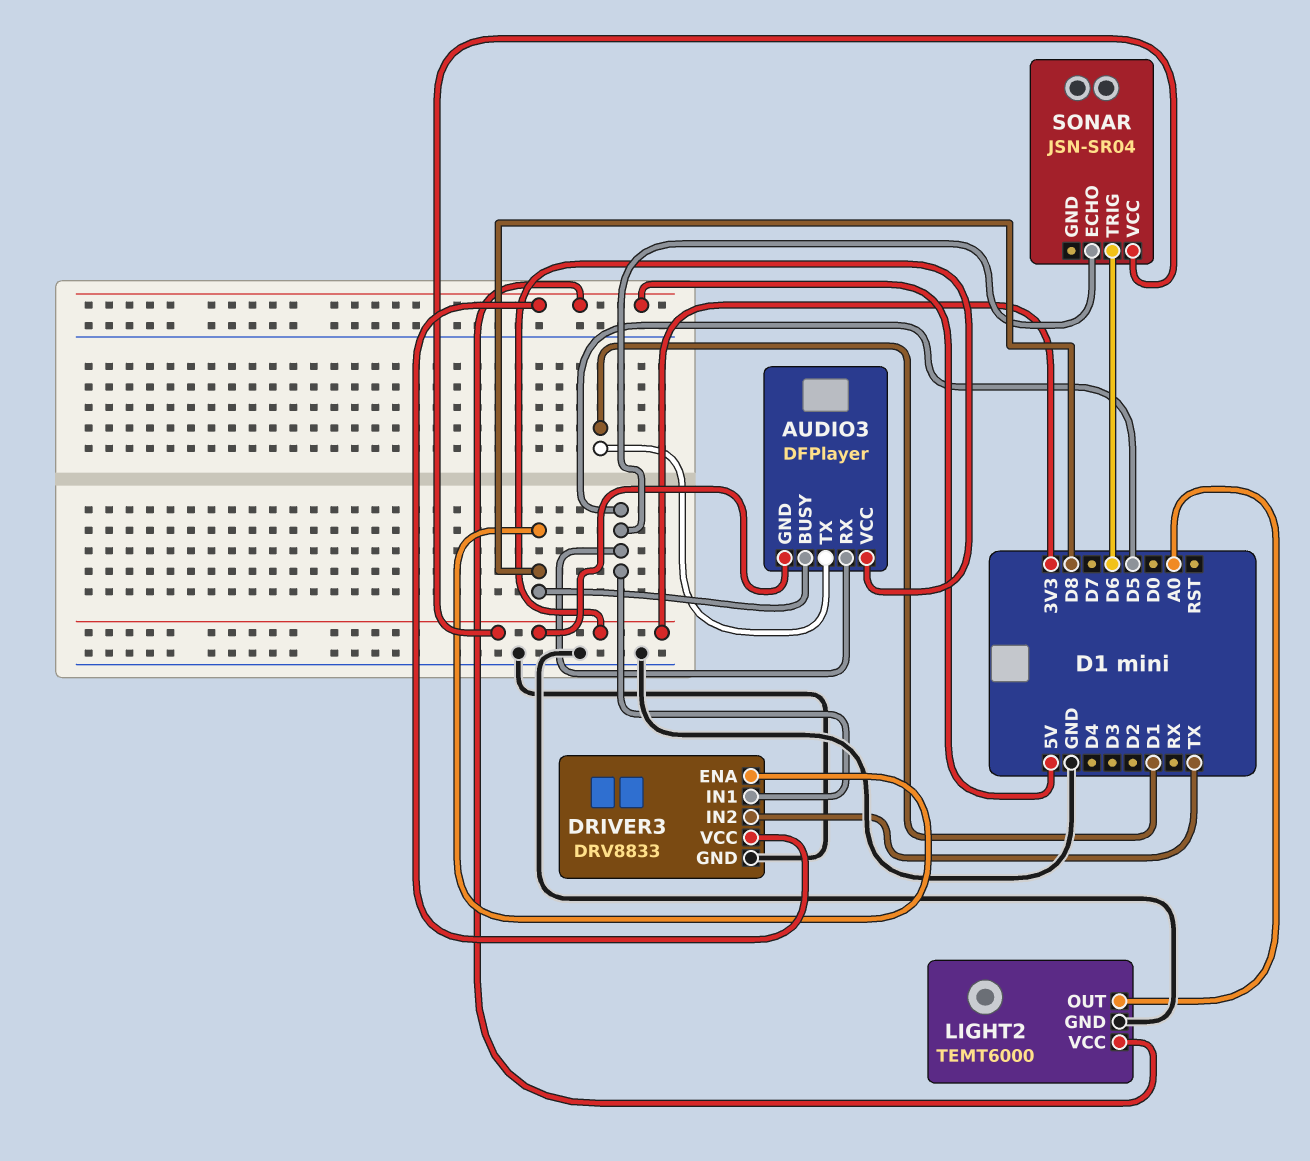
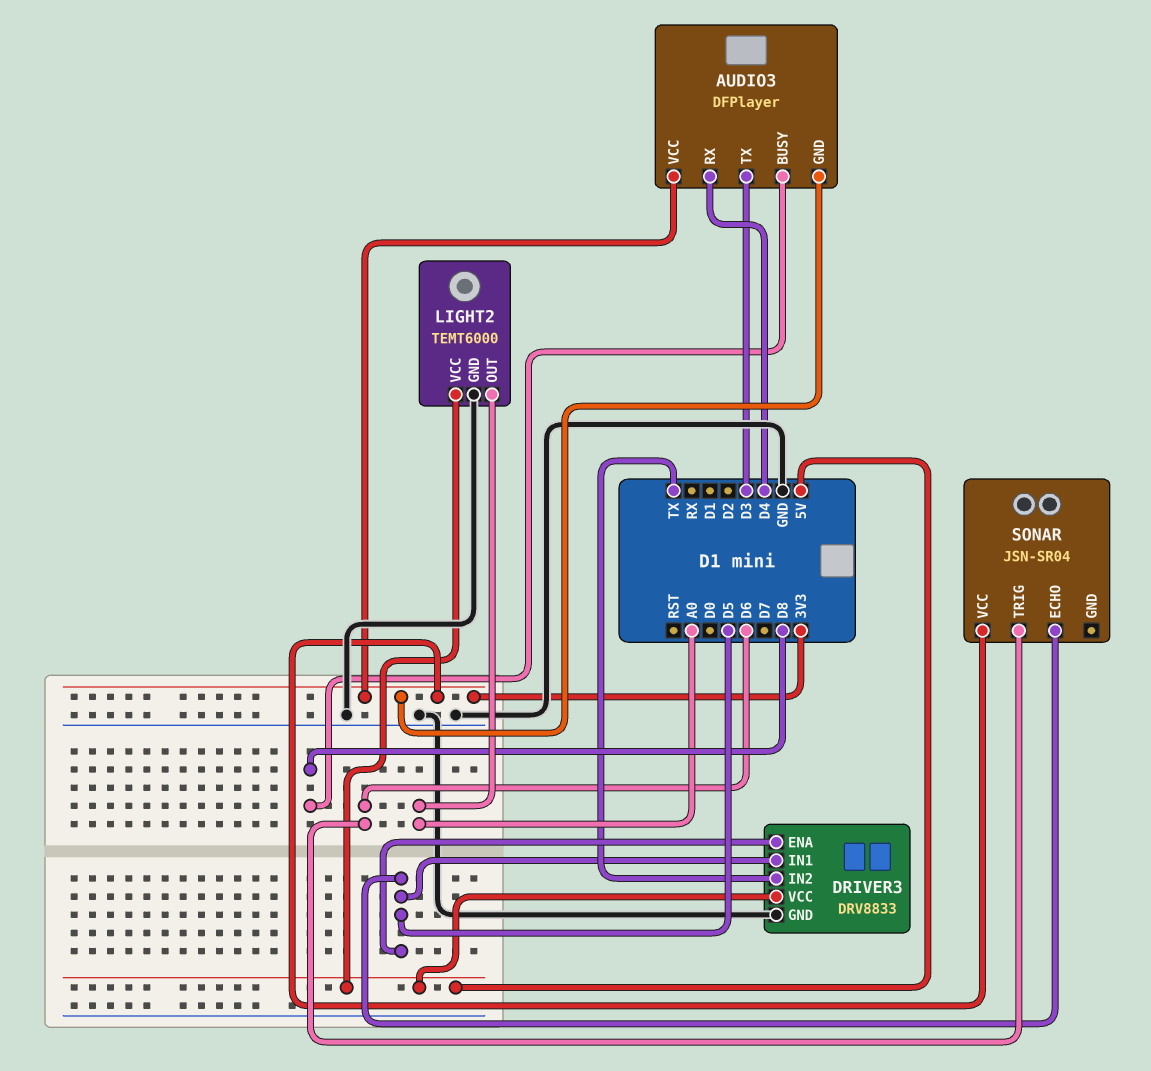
AUDIO3 pin RX: D5 -> D4
AUDIO3 pin TX: D1 -> D3
DRIVER3 pin ENA: D8 -> D5

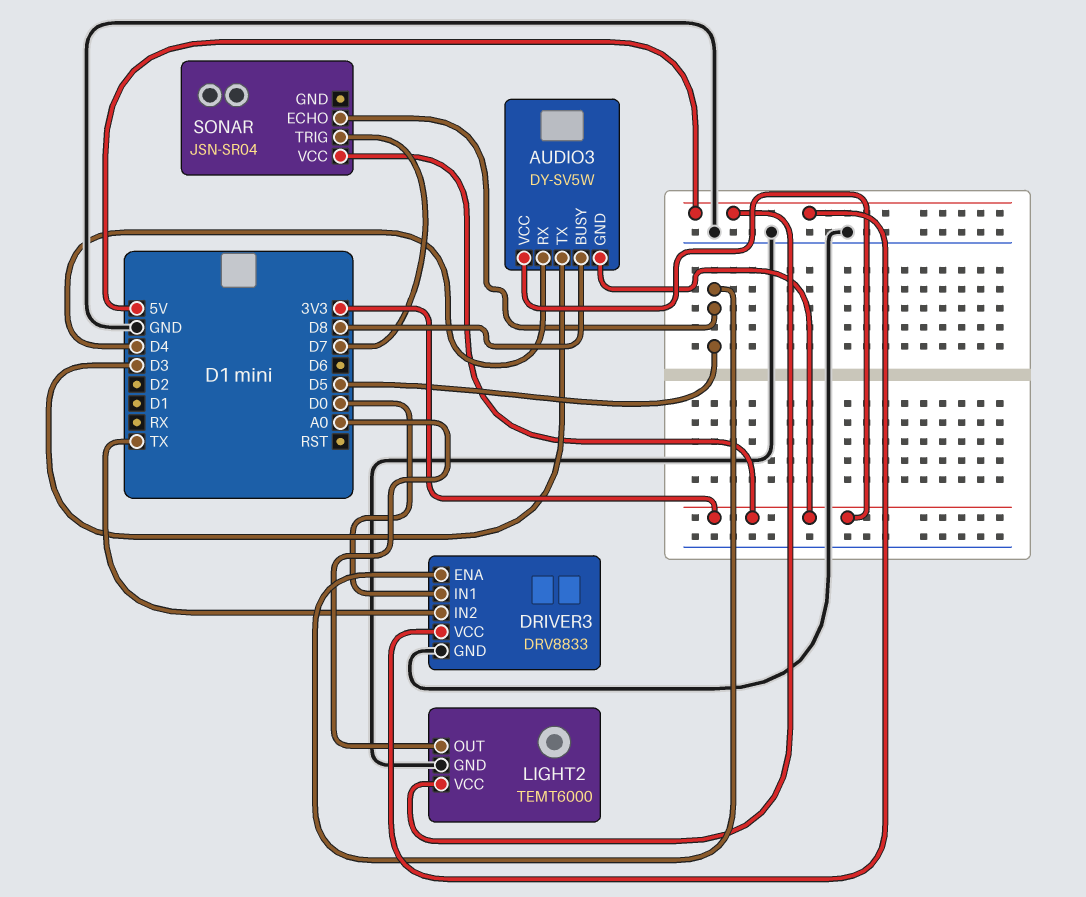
AUDIO3: DFPlayer -> DY-SV5W
DRIVER3 pin IN1: D5 -> D0
SONAR pin TRIG: D6 -> D7

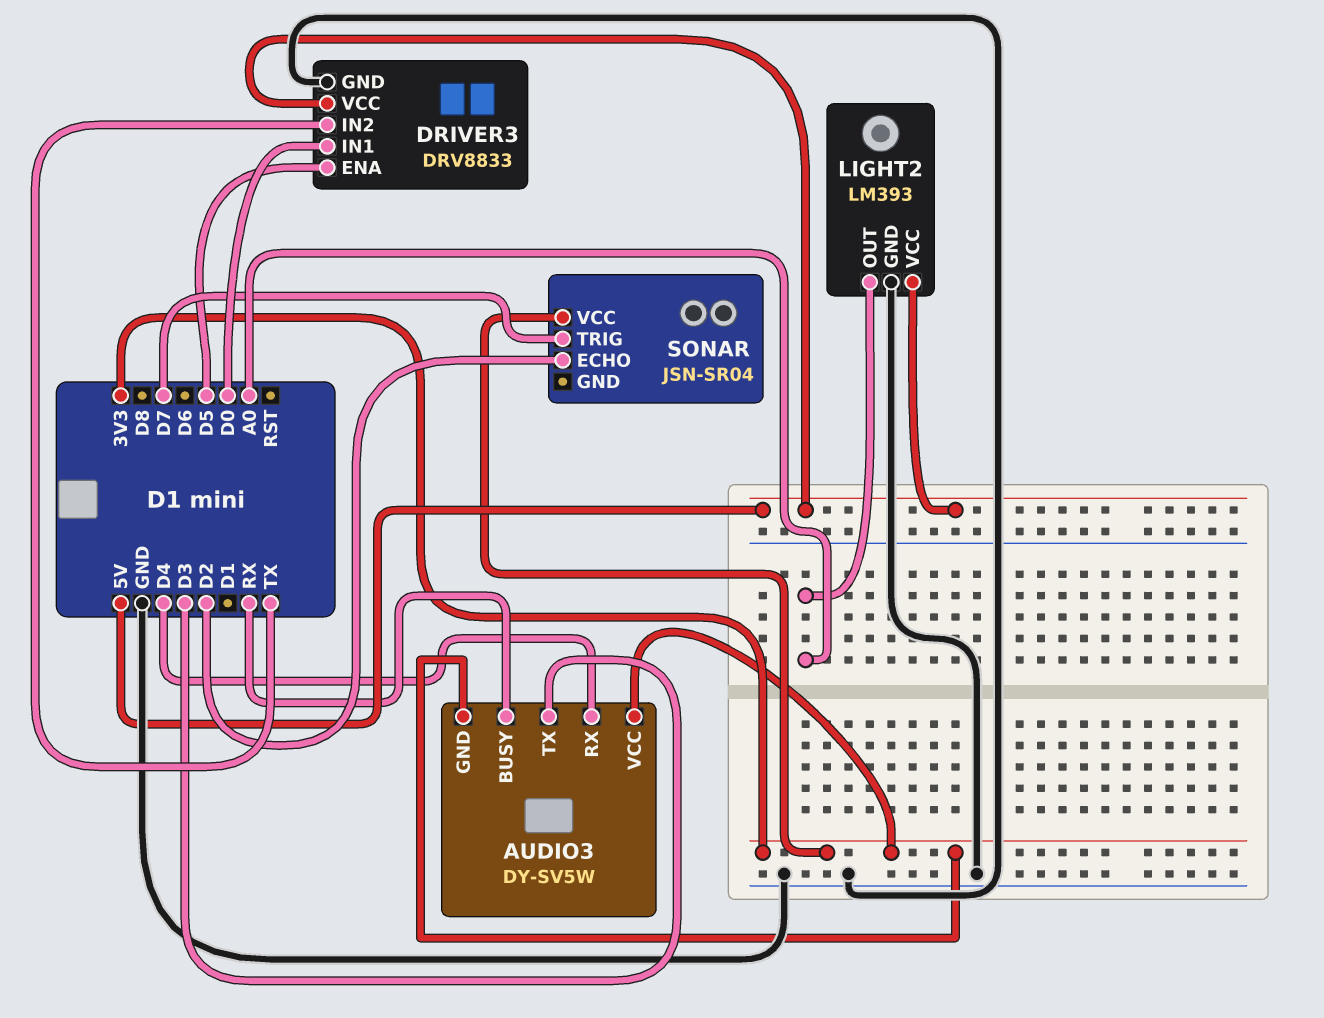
AUDIO3 pin BUSY: D8 -> RX
LIGHT2: TEMT6000 -> LM393
SONAR pin ECHO: D5 -> D2

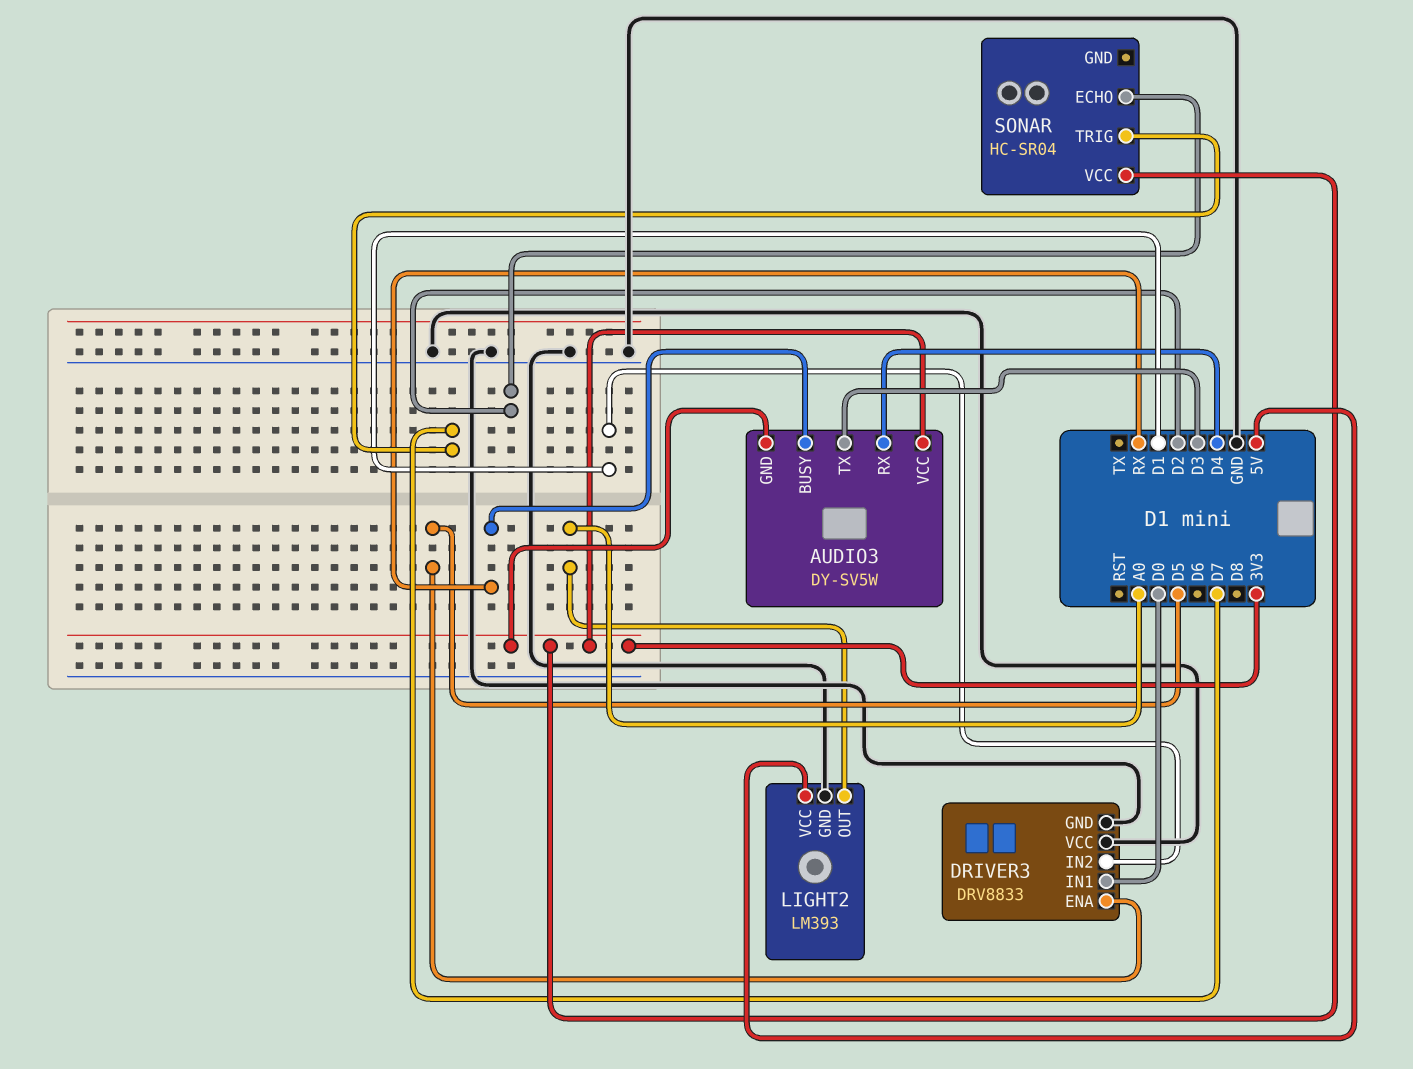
DRIVER3 pin IN2: TX -> D1
DRIVER3 pin VCC: 5V -> GND
SONAR: JSN-SR04 -> HC-SR04

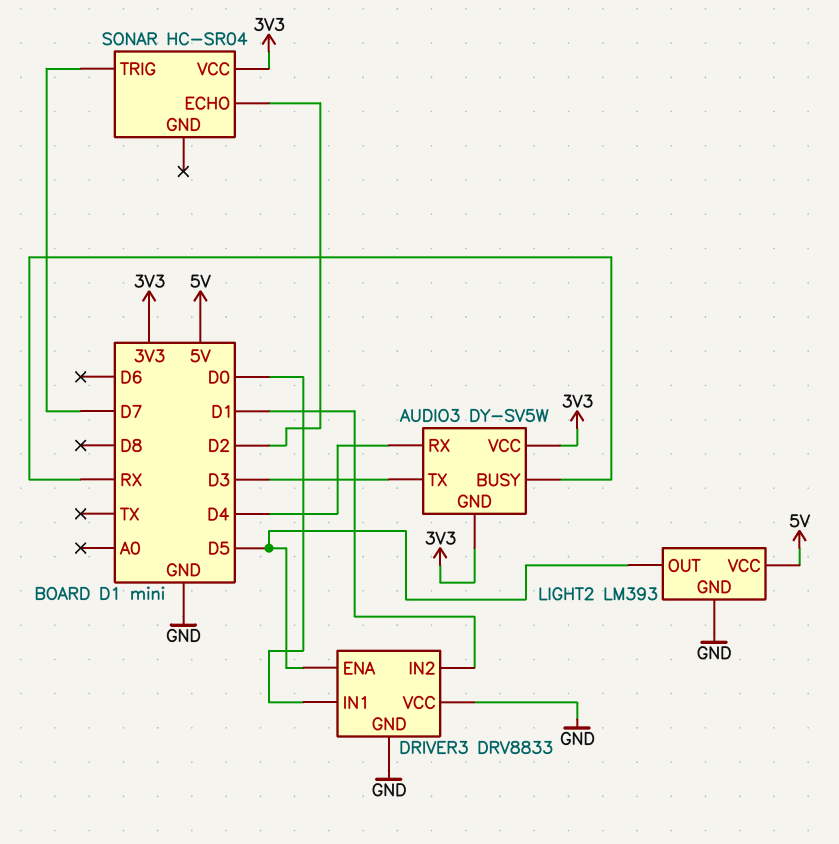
LIGHT2 pin OUT: A0 -> D5

